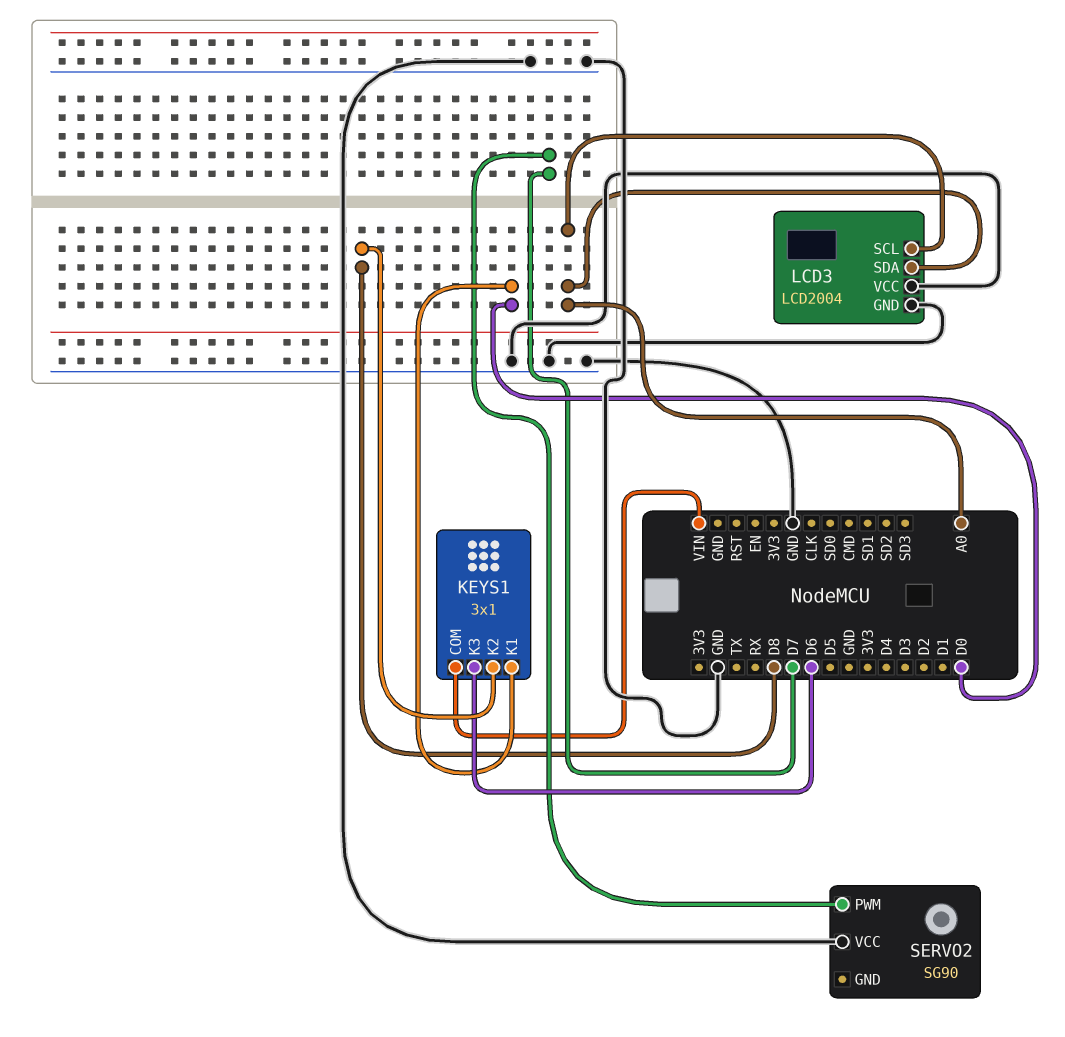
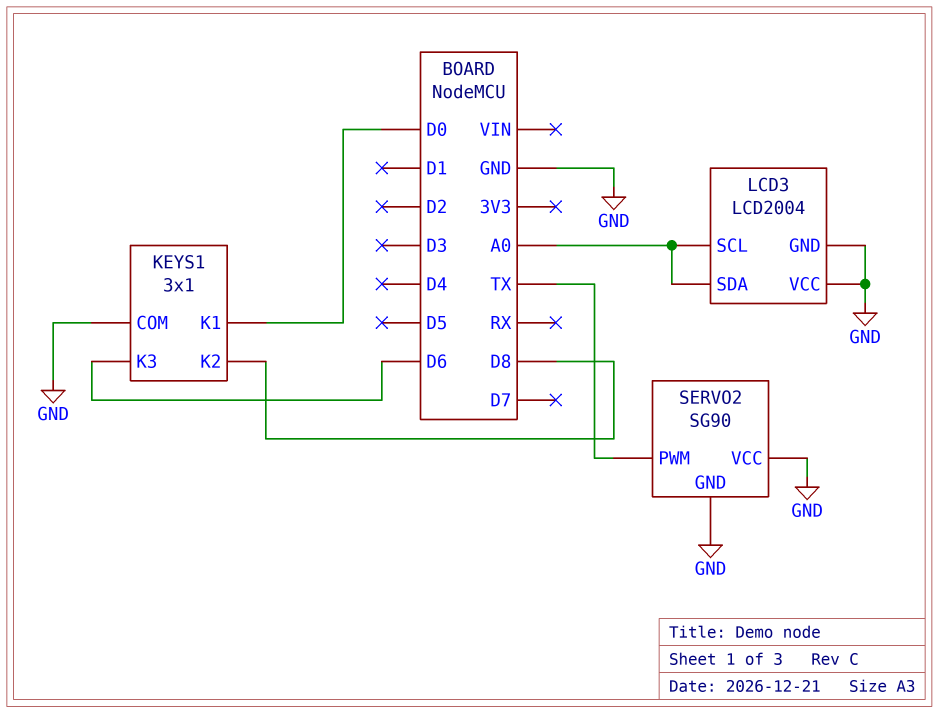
KEYS1 pin COM: VIN -> GND
SERVO2 pin GND: none -> GND
SERVO2 pin PWM: D7 -> TX

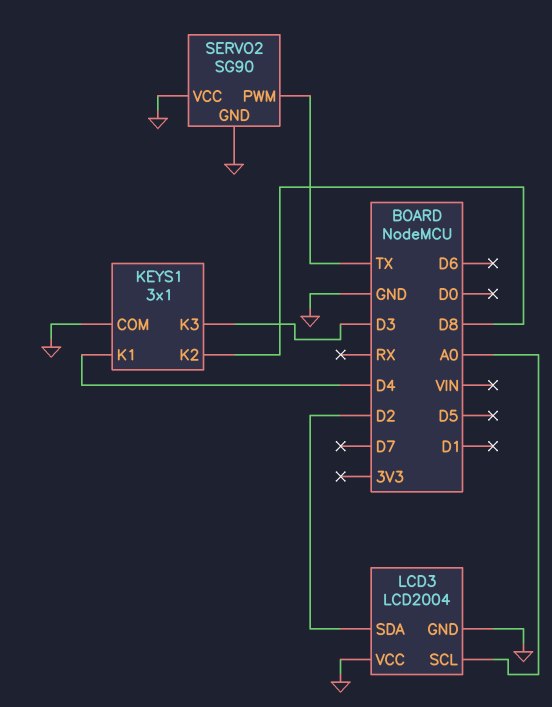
KEYS1 pin K1: D0 -> D4
KEYS1 pin K3: D6 -> D3
LCD3 pin SDA: A0 -> D2

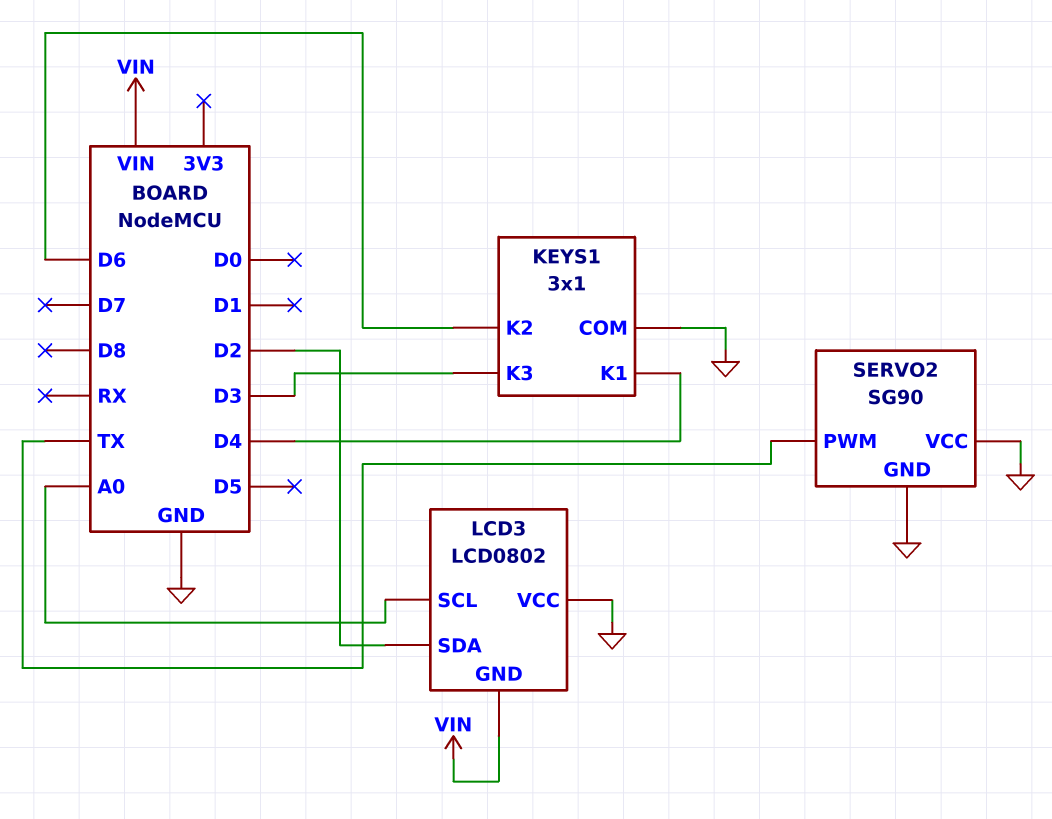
KEYS1 pin K2: D8 -> D6
LCD3: LCD2004 -> LCD0802
LCD3 pin GND: GND -> VIN

